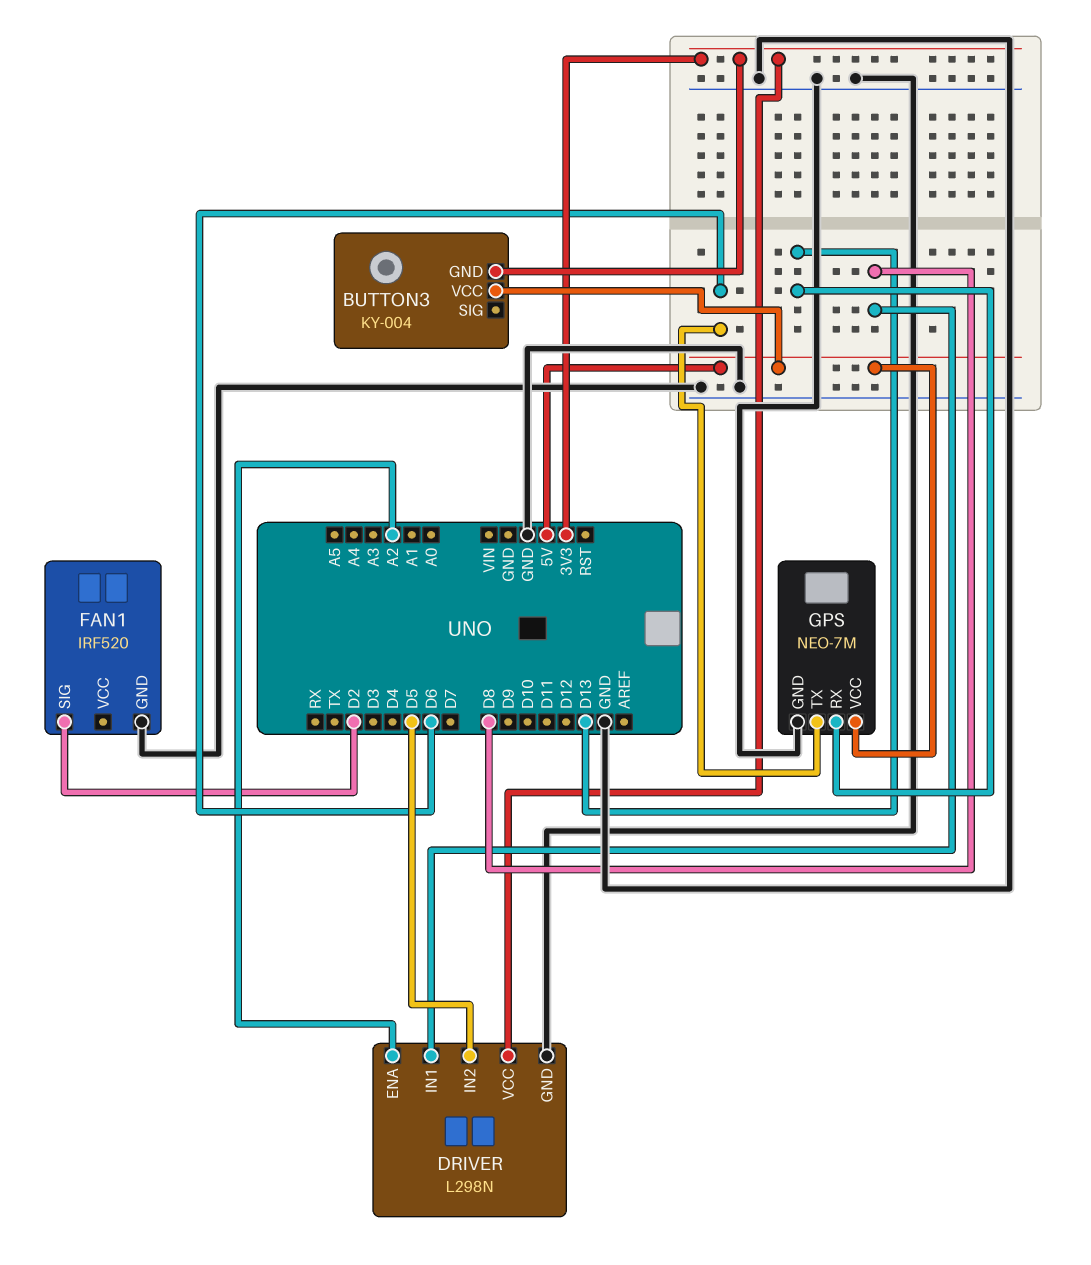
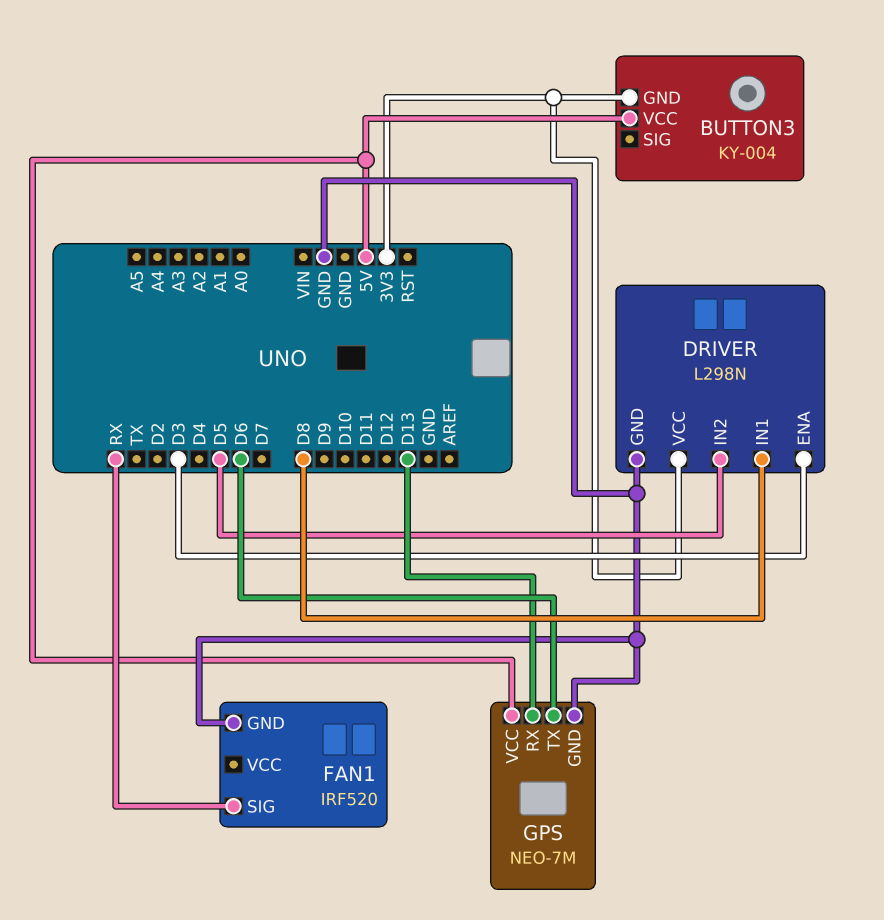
DRIVER pin ENA: A2 -> D3
FAN1 pin SIG: D2 -> RX

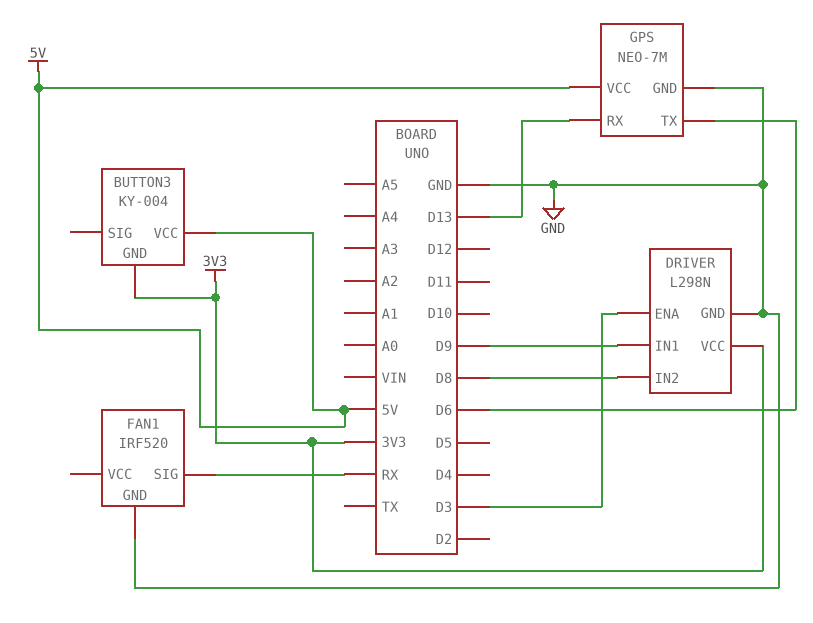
DRIVER pin IN1: D8 -> D9
DRIVER pin IN2: D5 -> D8

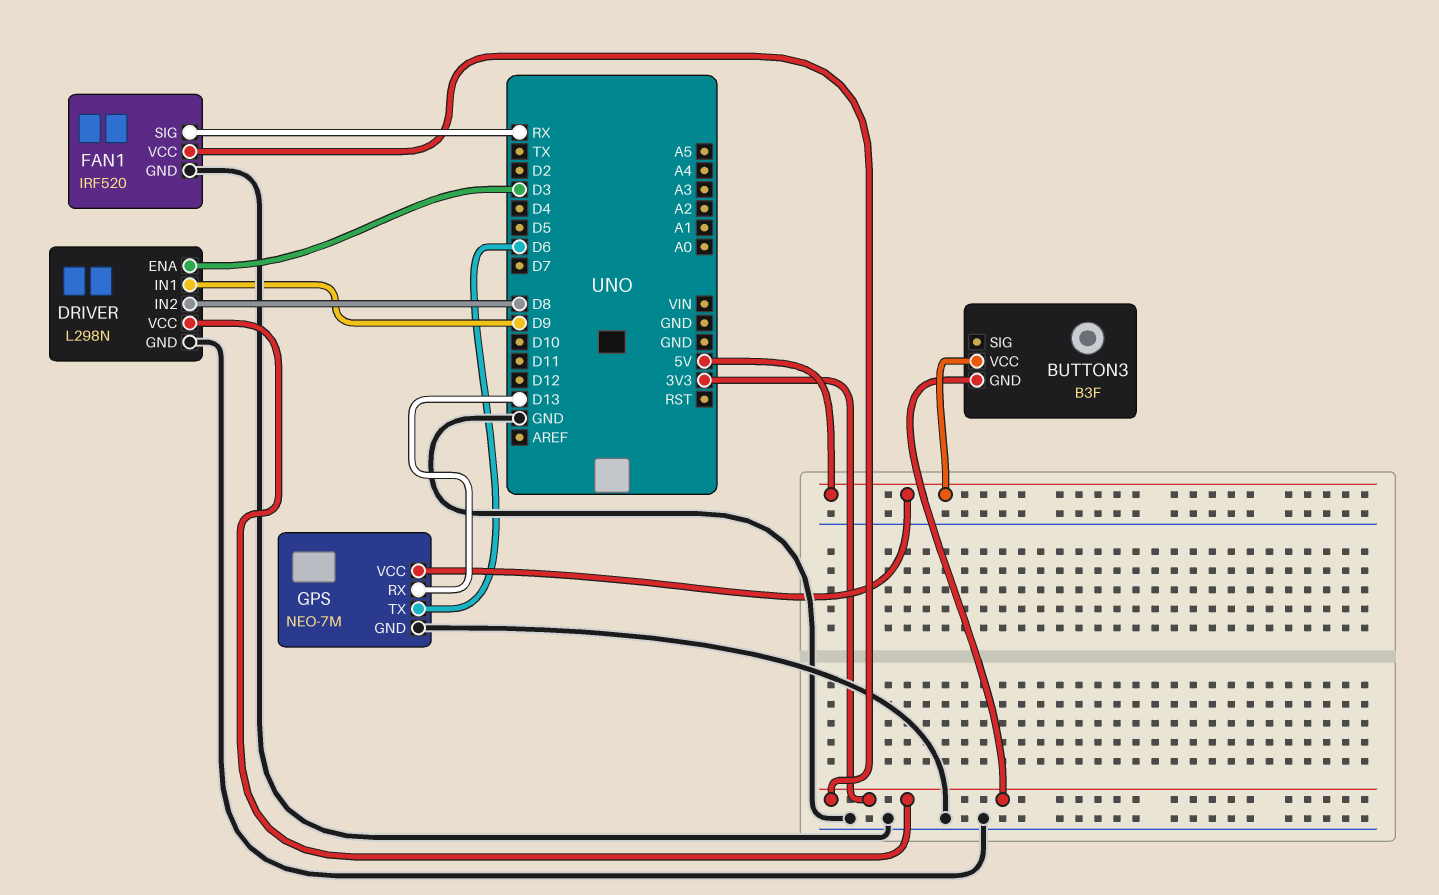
BUTTON3: KY-004 -> B3F
FAN1 pin VCC: none -> 3V3

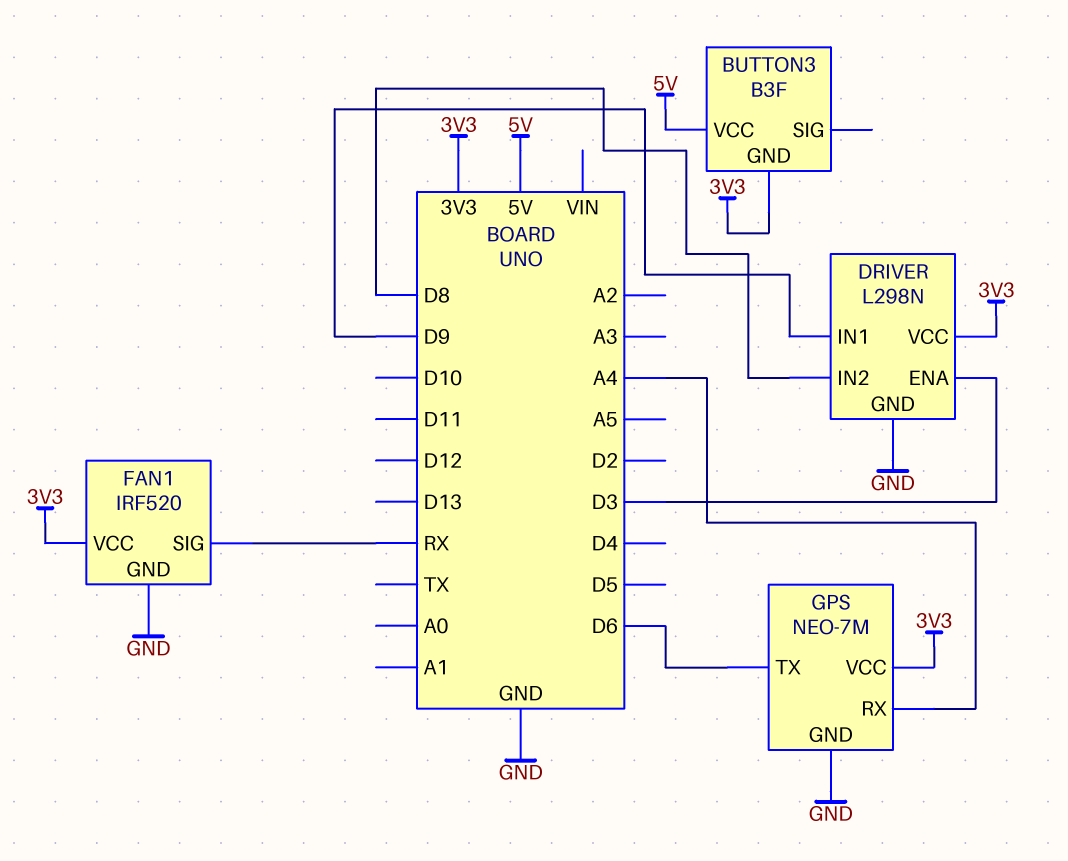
GPS pin RX: D13 -> A4
GPS pin VCC: 5V -> 3V3

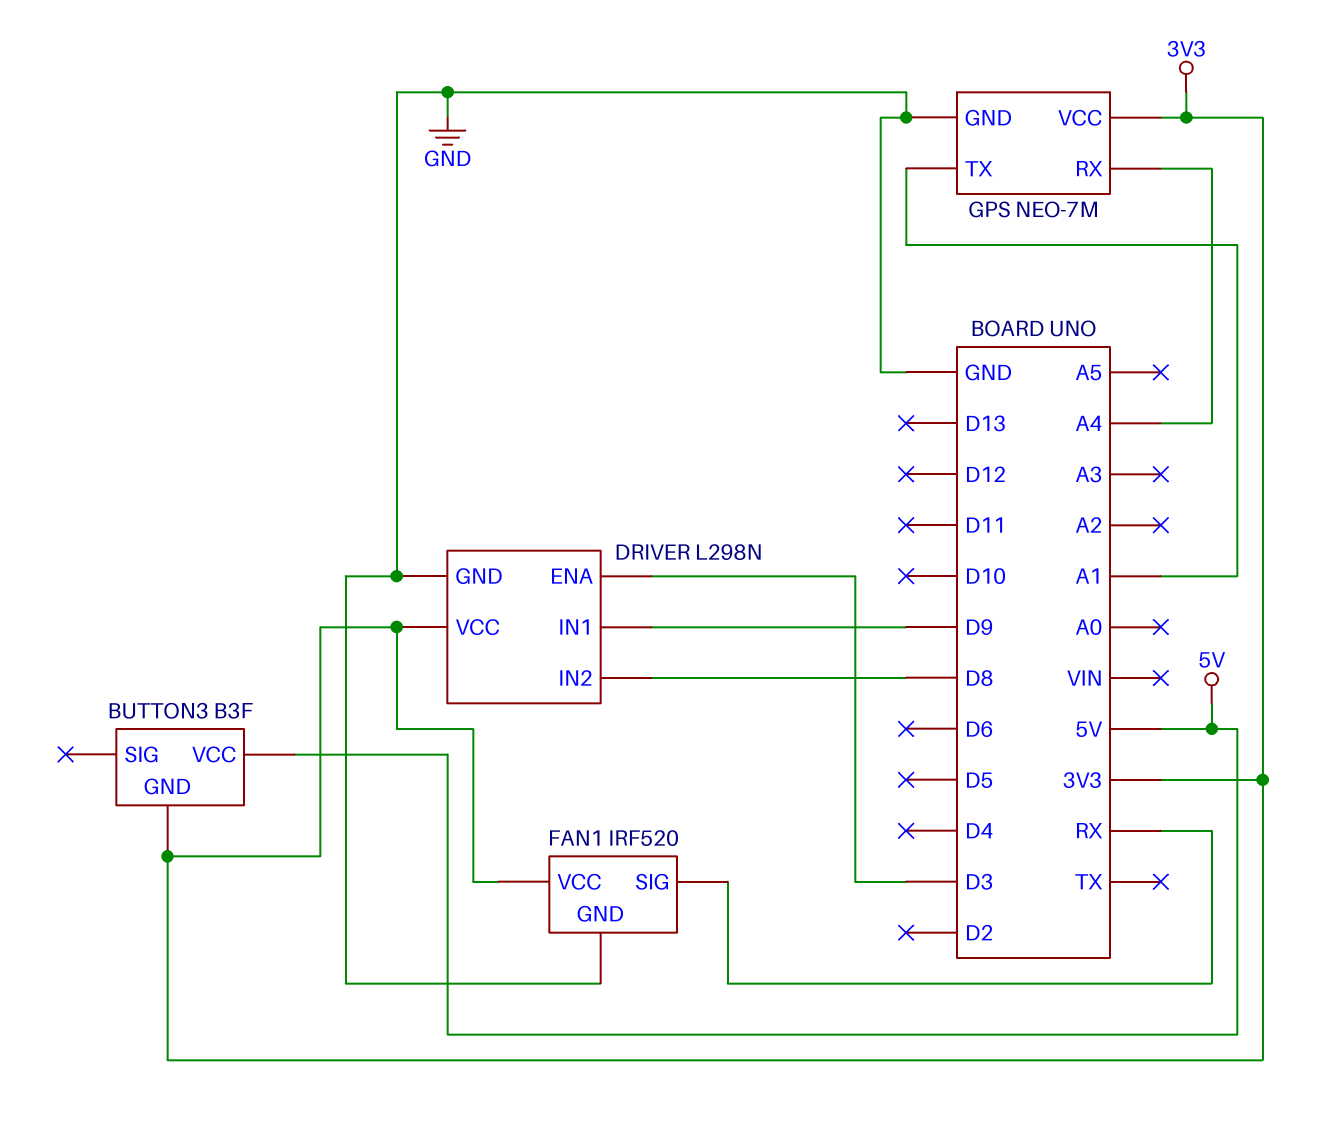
GPS pin TX: D6 -> A1

